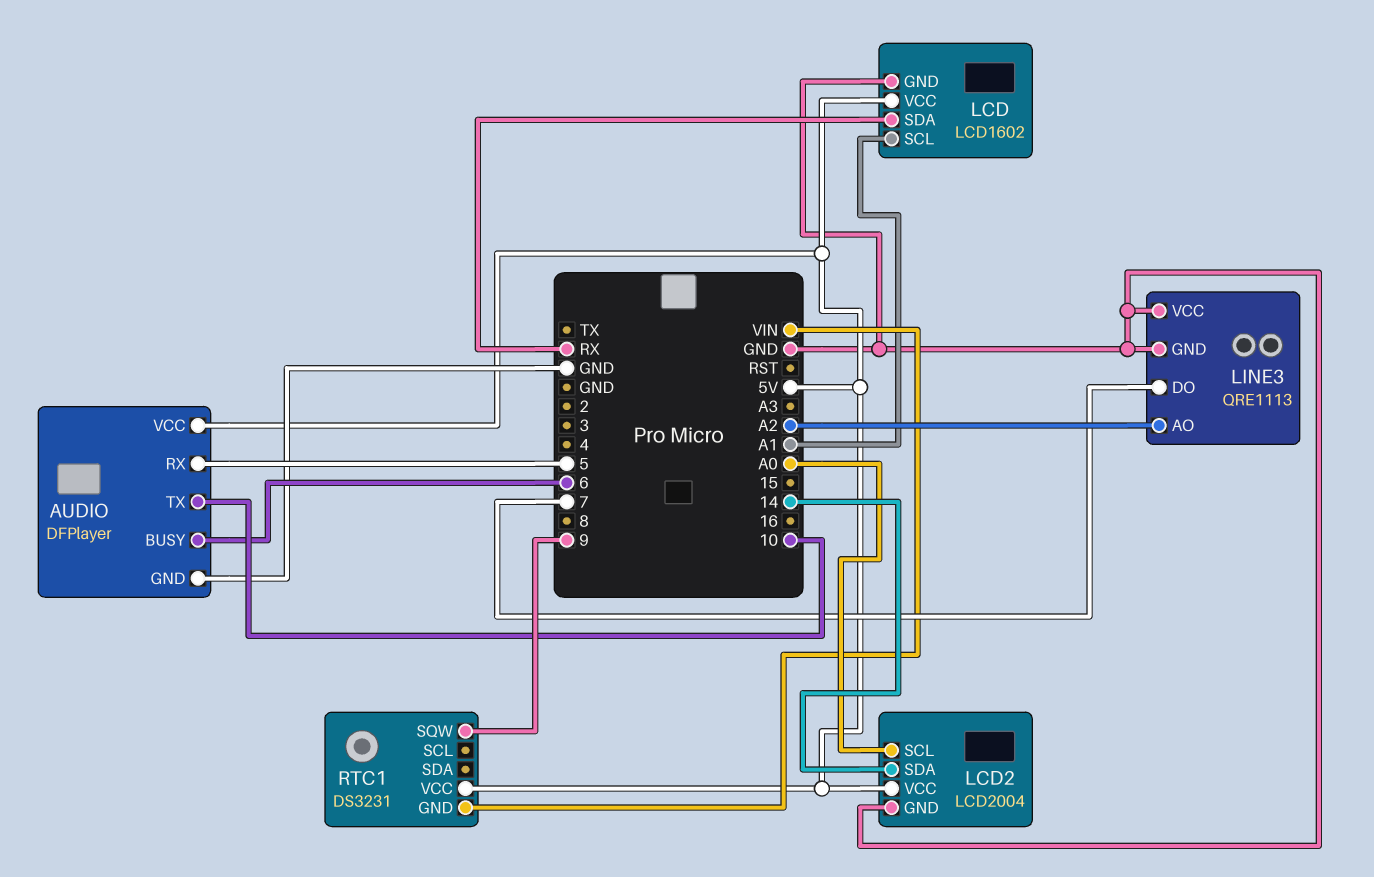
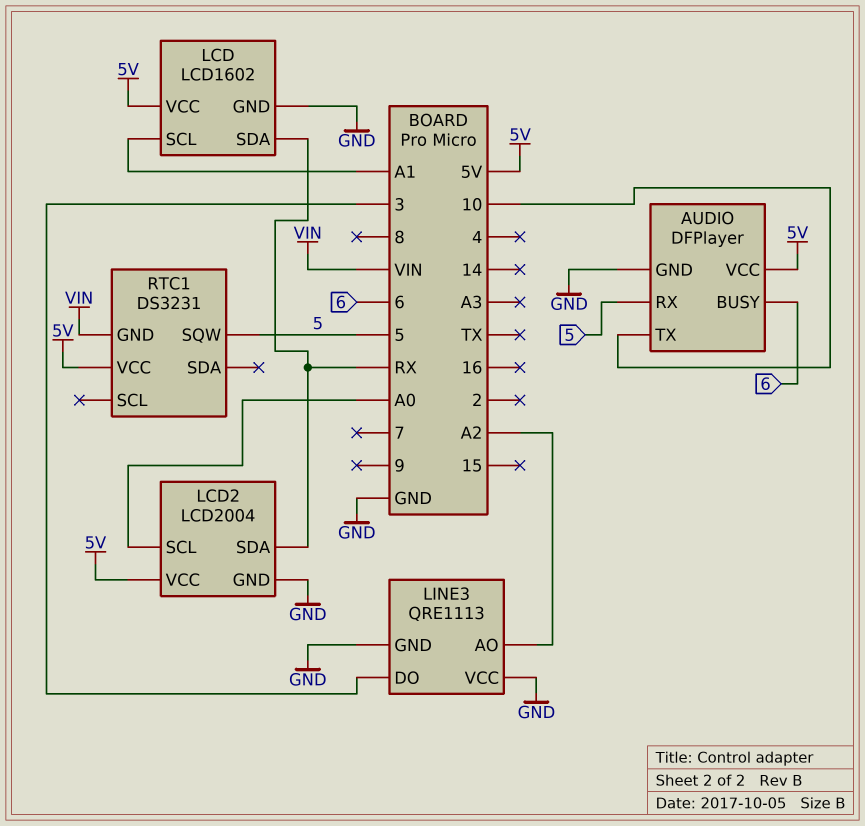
LCD2 pin SDA: 14 -> RX
LINE3 pin DO: 7 -> 3
RTC1 pin SQW: 9 -> 5

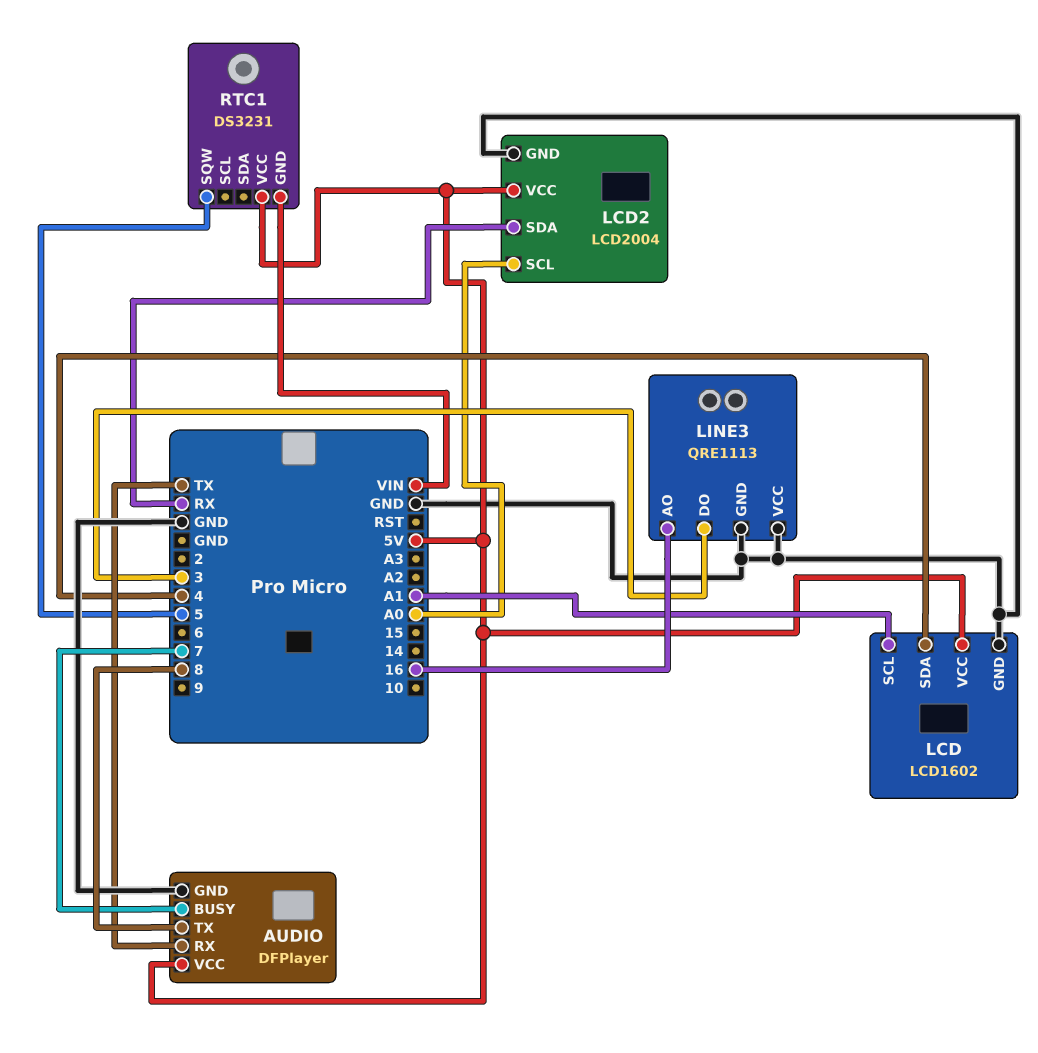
AUDIO pin BUSY: 6 -> 7
AUDIO pin RX: 5 -> TX
AUDIO pin TX: 10 -> 8
LCD pin SDA: RX -> 4
LINE3 pin AO: A2 -> 16

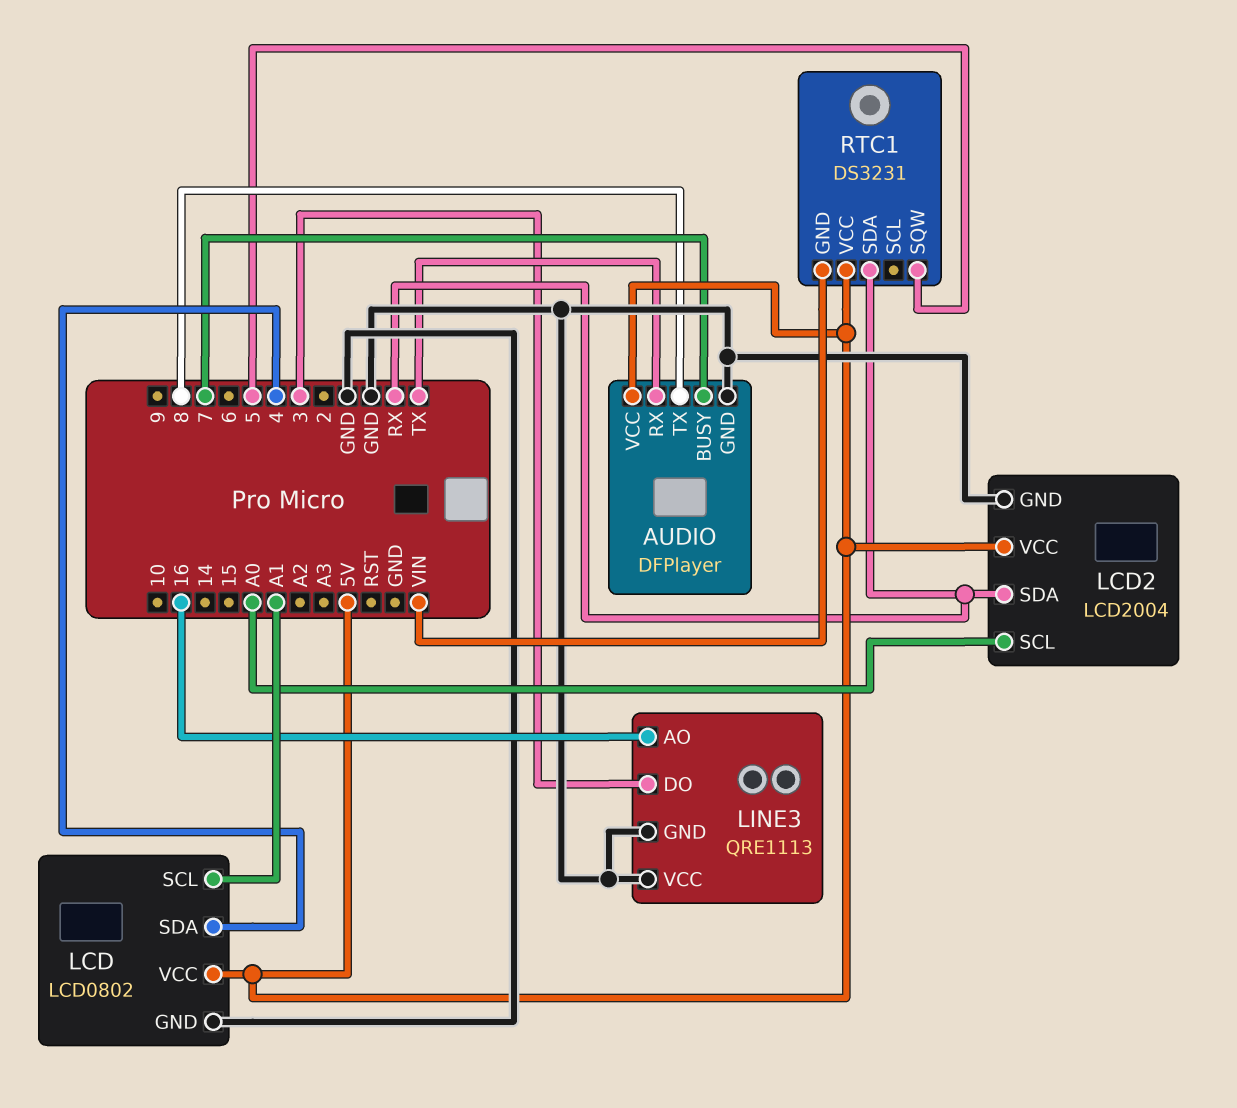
LCD: LCD1602 -> LCD0802
RTC1 pin SDA: none -> RX

